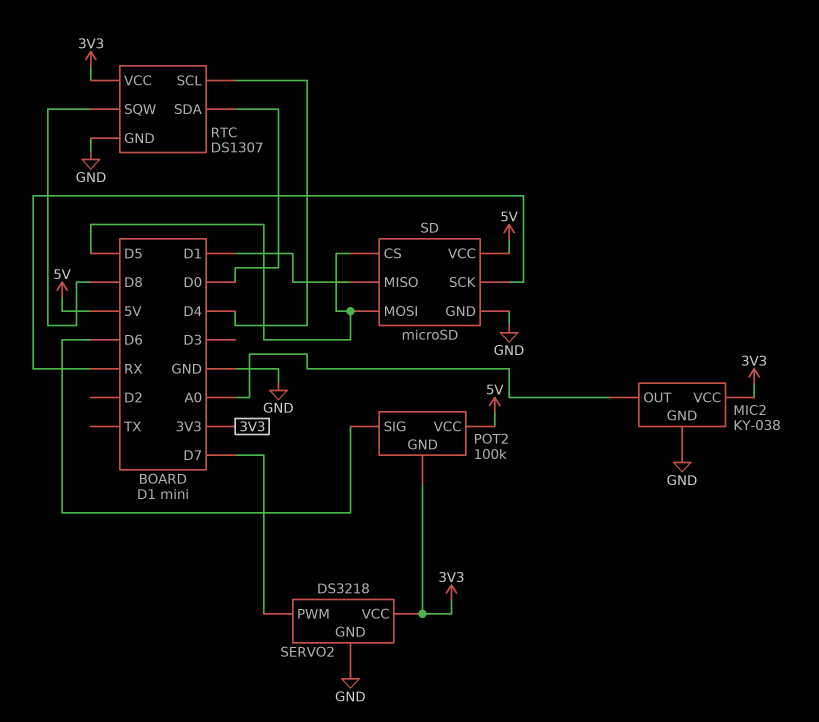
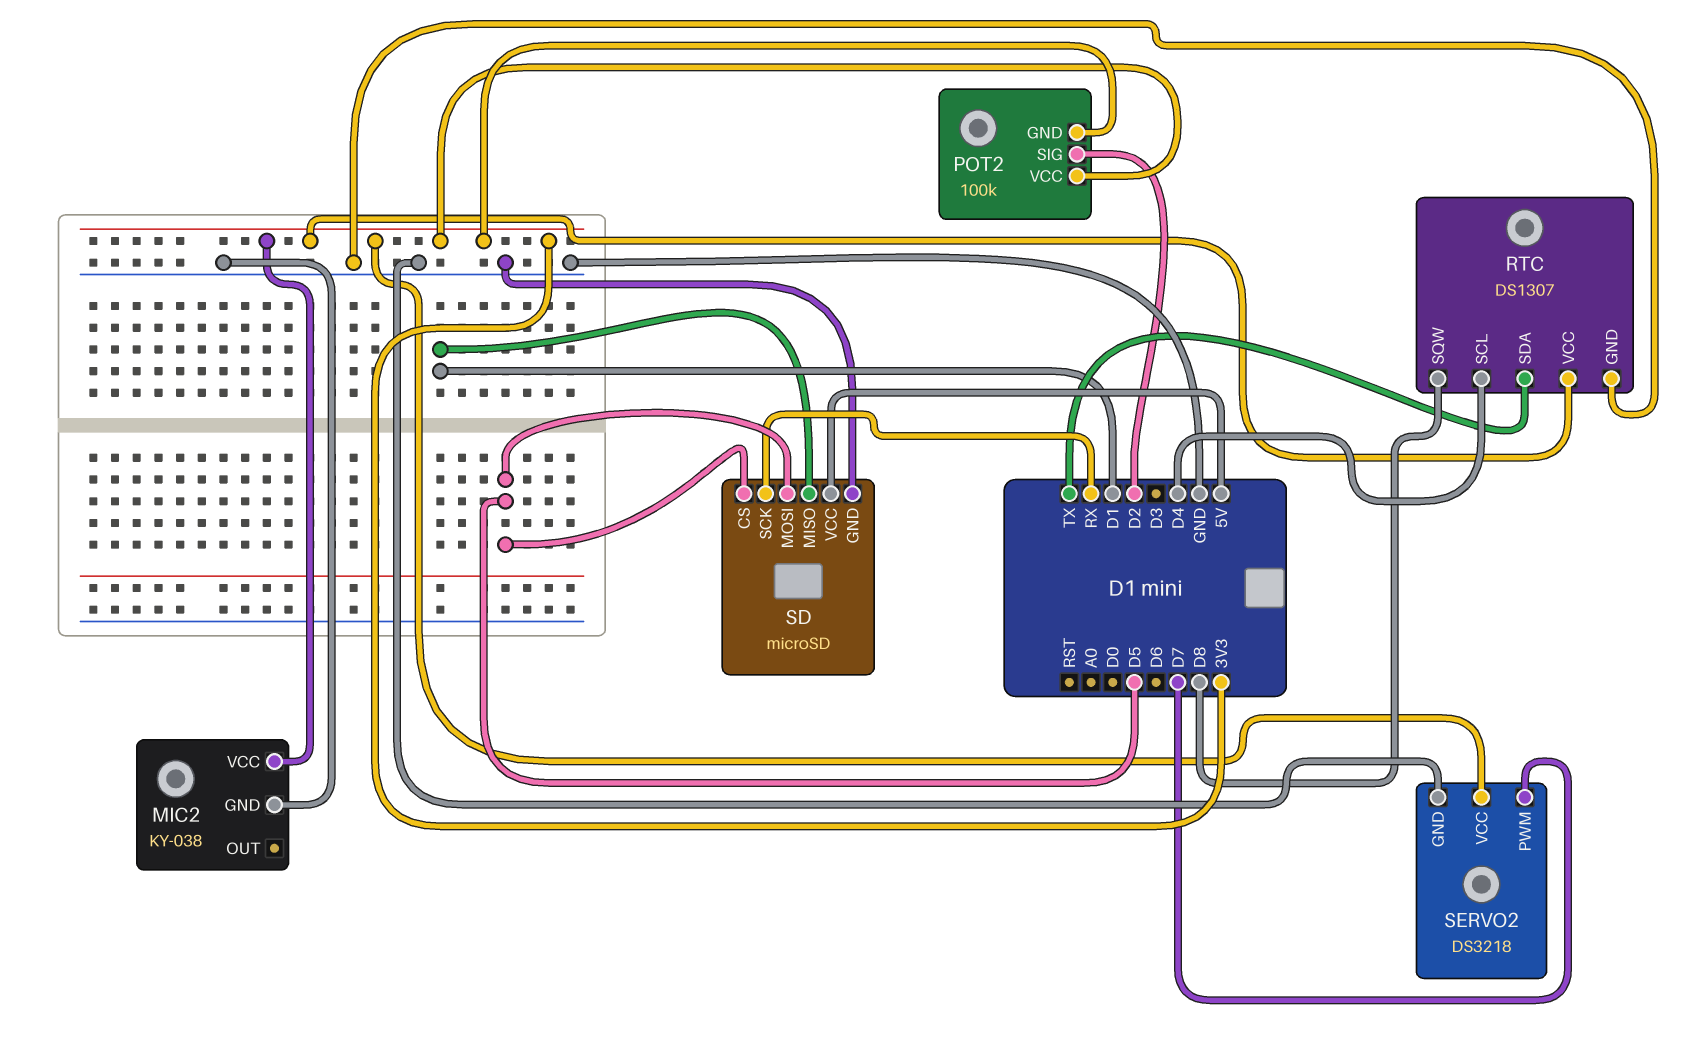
MIC2 pin OUT: A0 -> none
POT2 pin SIG: D6 -> D2
POT2 pin VCC: 5V -> 3V3
RTC pin SDA: D0 -> TX

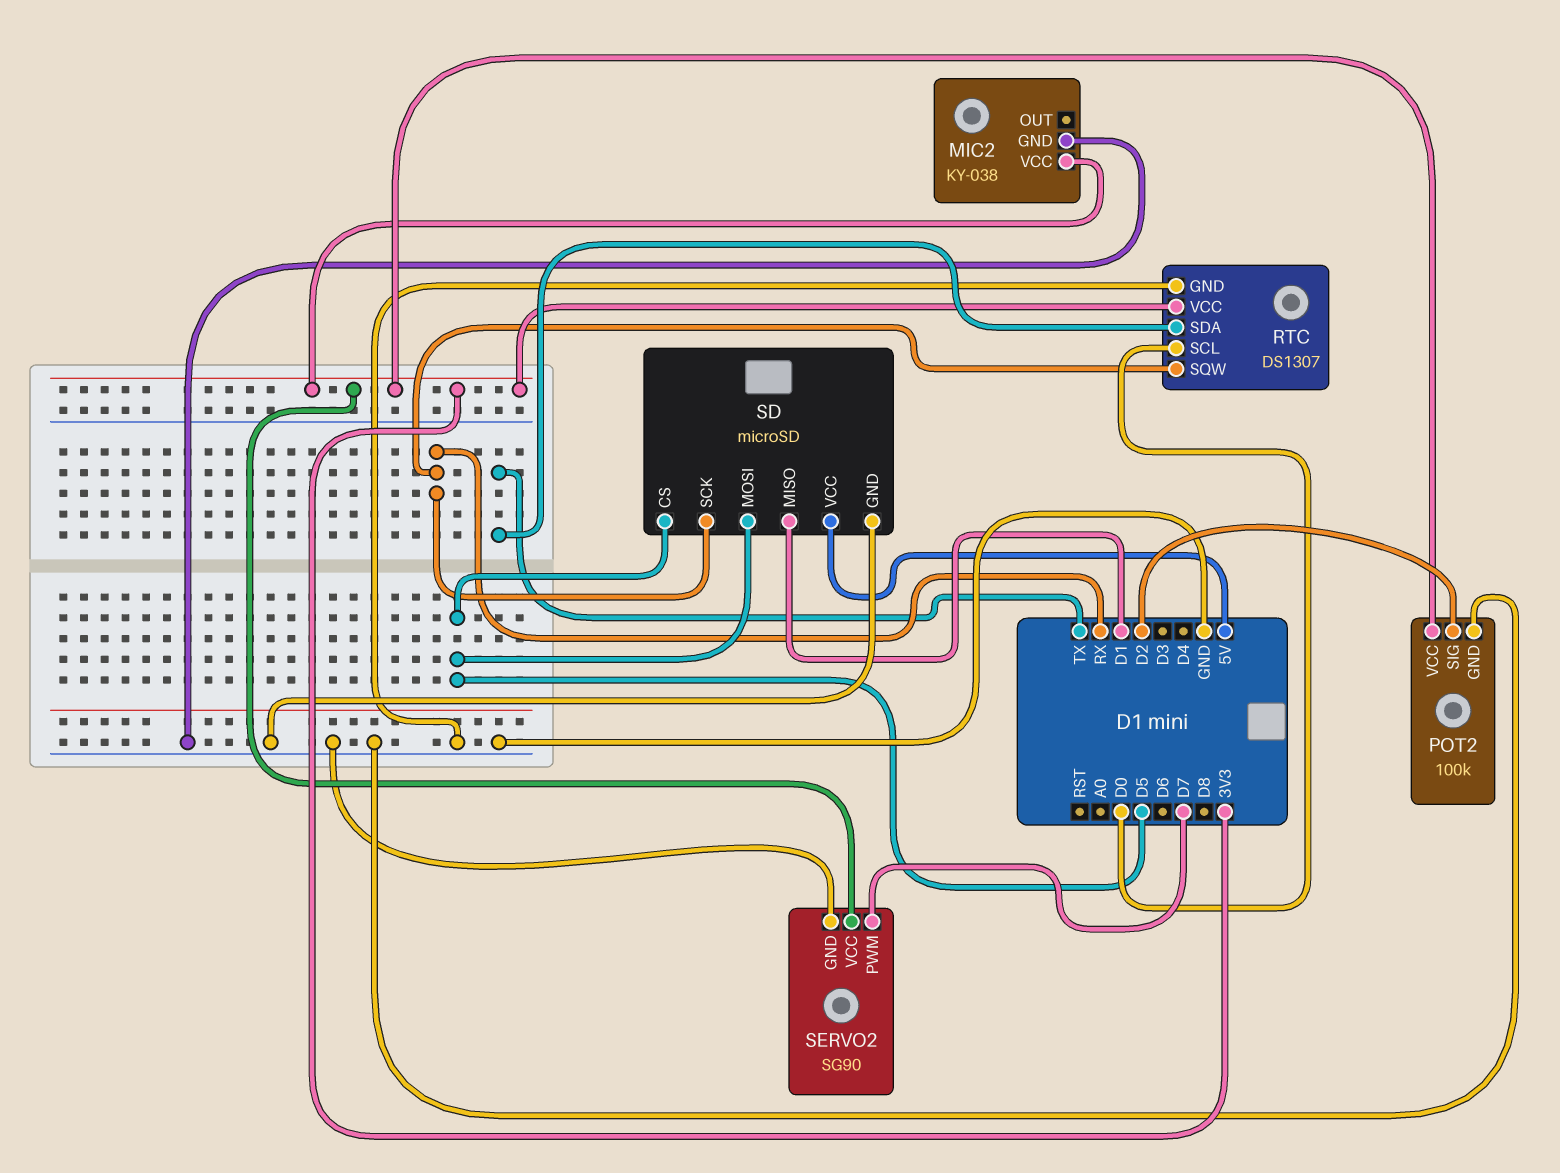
POT2 pin GND: 3V3 -> GND
RTC pin SCL: D4 -> D0
RTC pin SQW: D8 -> RX
SERVO2: DS3218 -> SG90

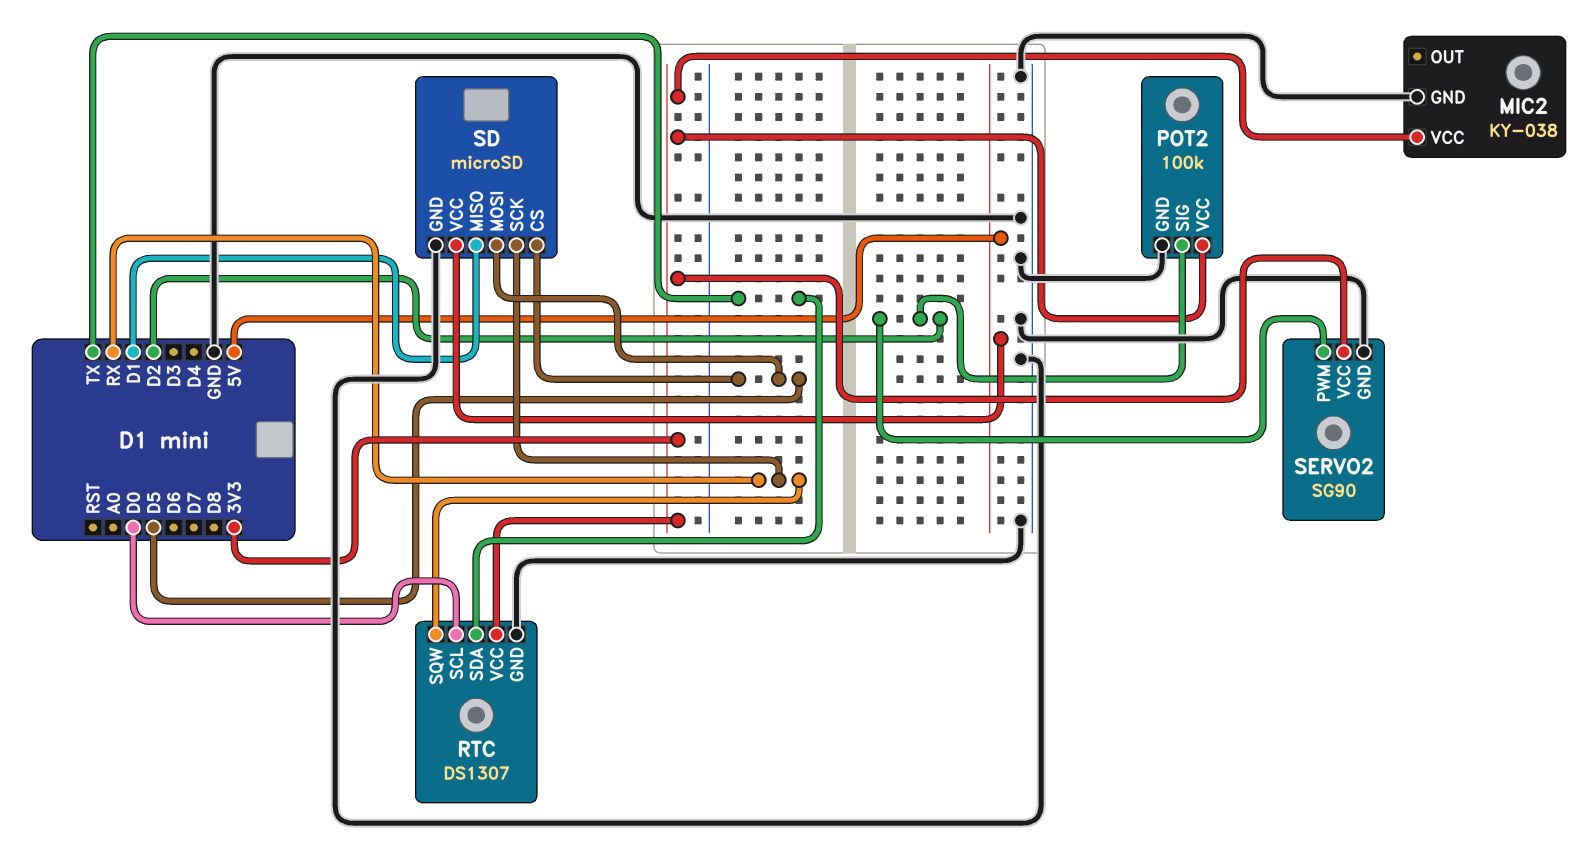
SERVO2 pin PWM: D7 -> D2

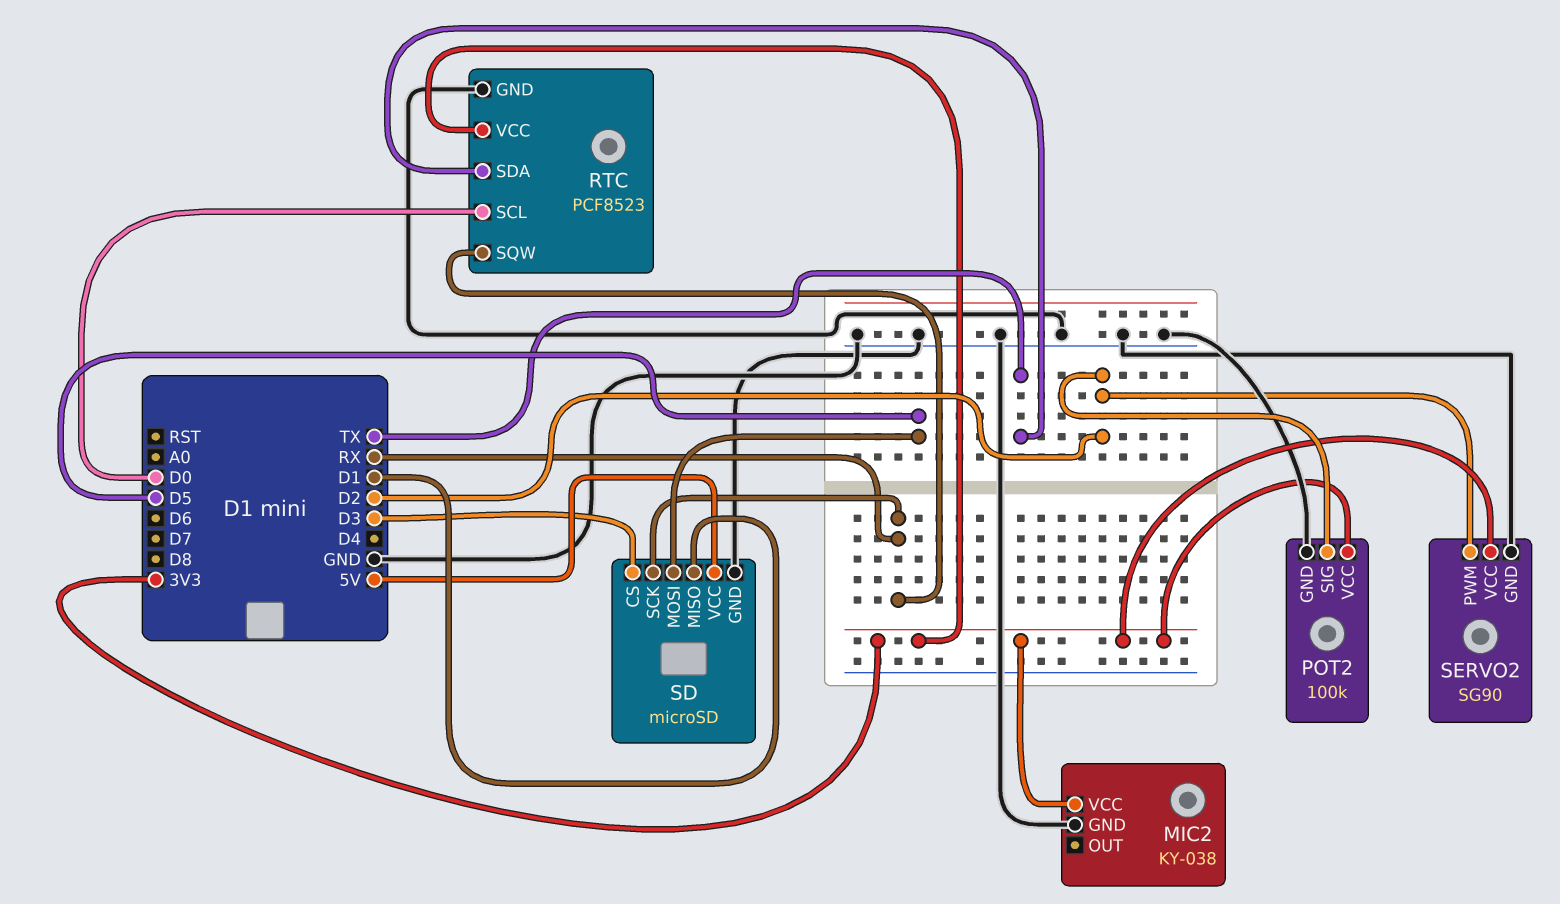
RTC: DS1307 -> PCF8523
SD pin CS: D5 -> D3

